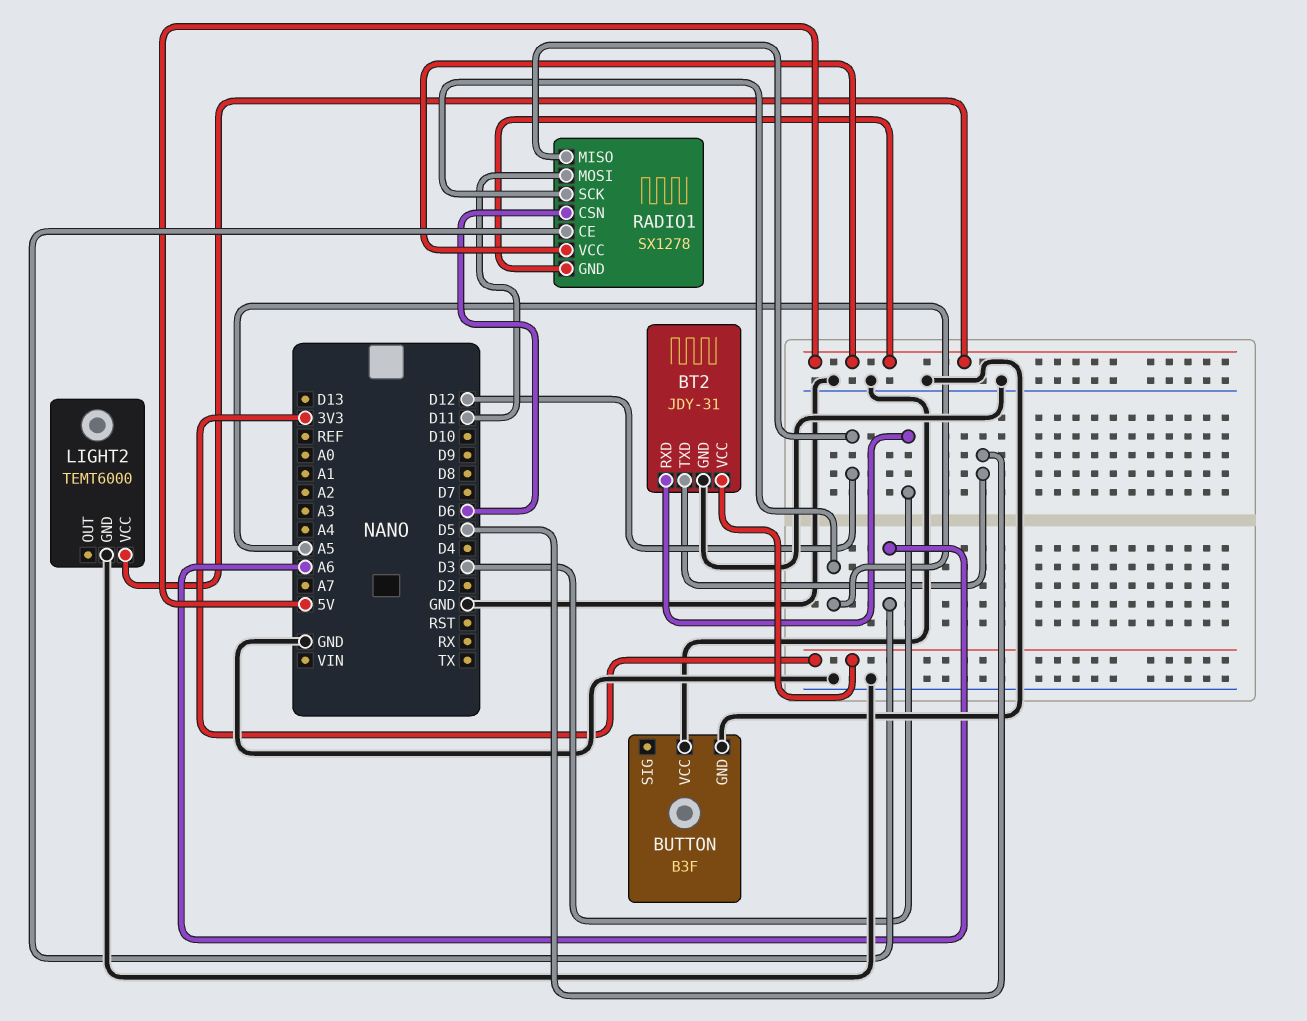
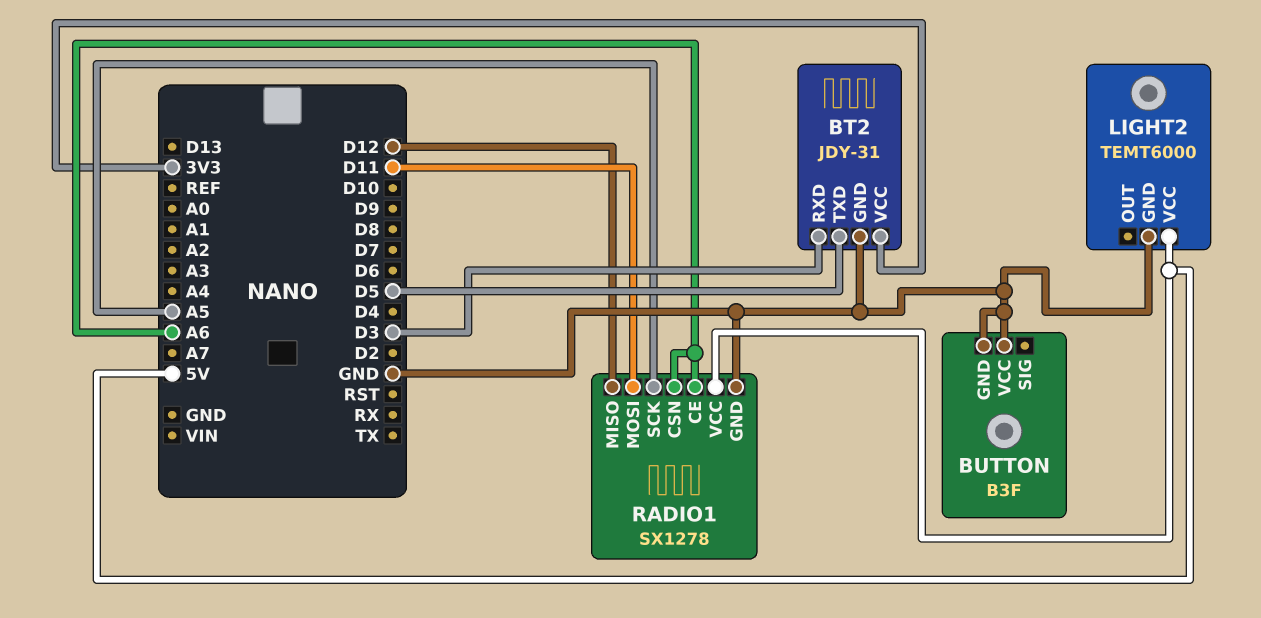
RADIO1 pin CSN: D6 -> A6
RADIO1 pin GND: 5V -> GND

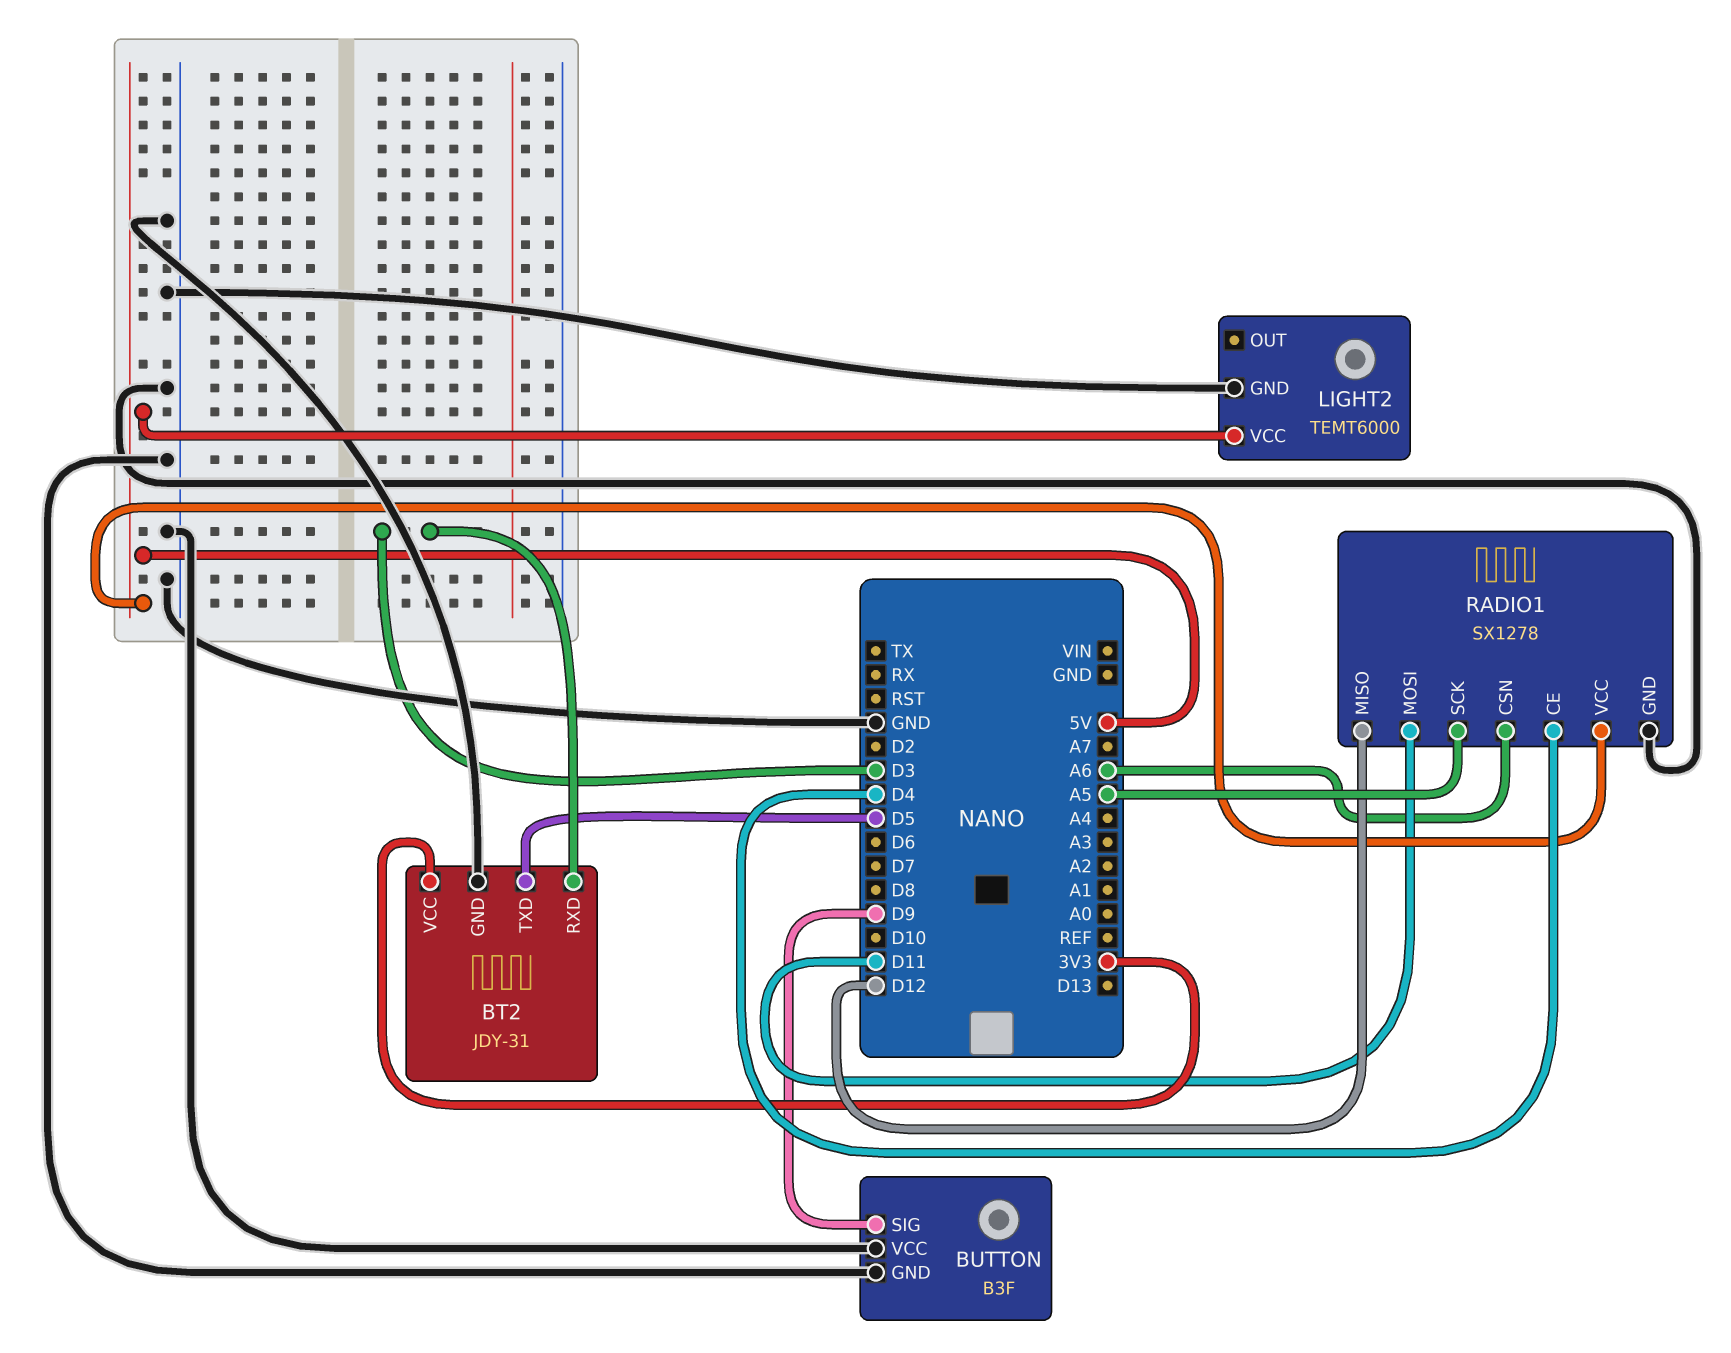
BUTTON pin SIG: none -> D9
RADIO1 pin CE: A6 -> D4

